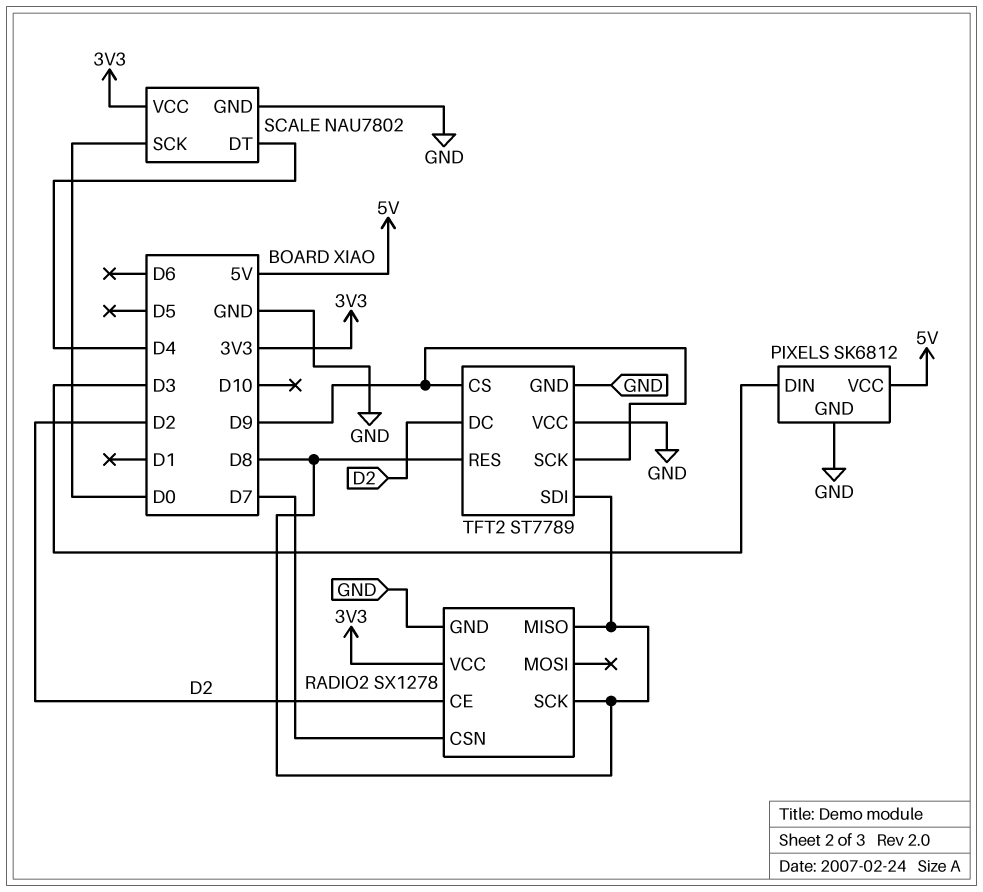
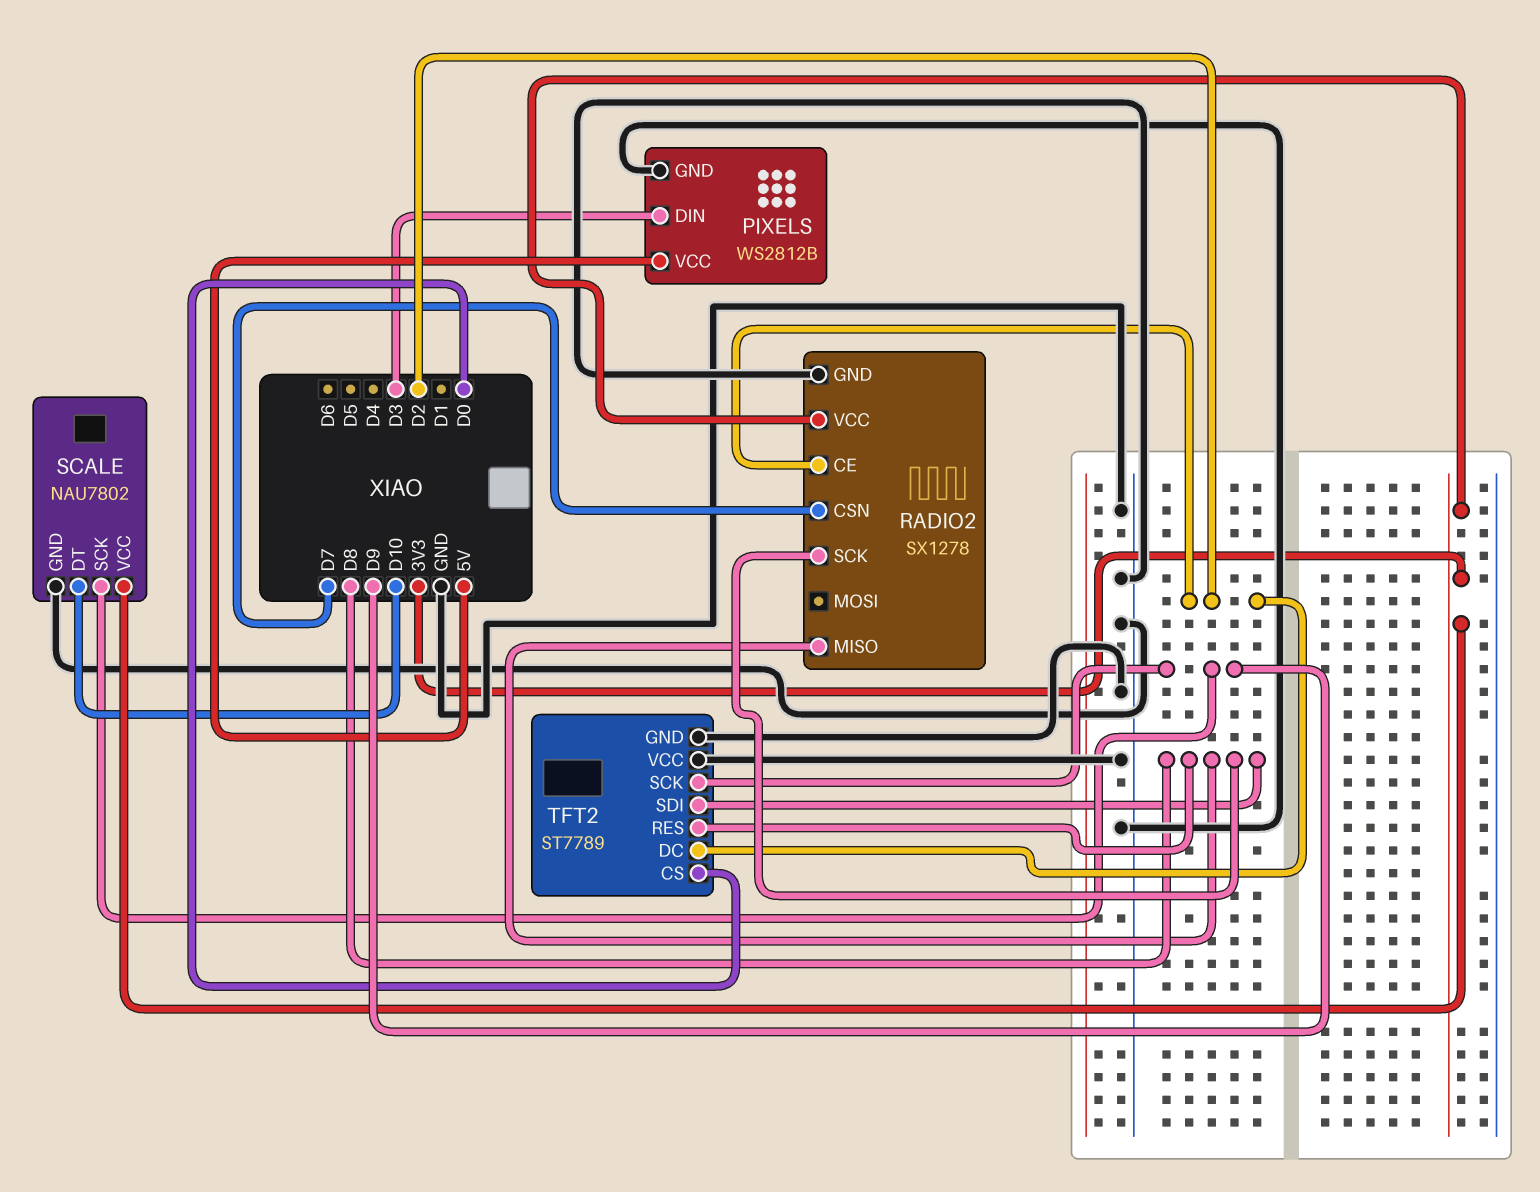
PIXELS: SK6812 -> WS2812B
SCALE pin DT: D4 -> D10
SCALE pin SCK: D0 -> D9
TFT2 pin CS: D9 -> D0

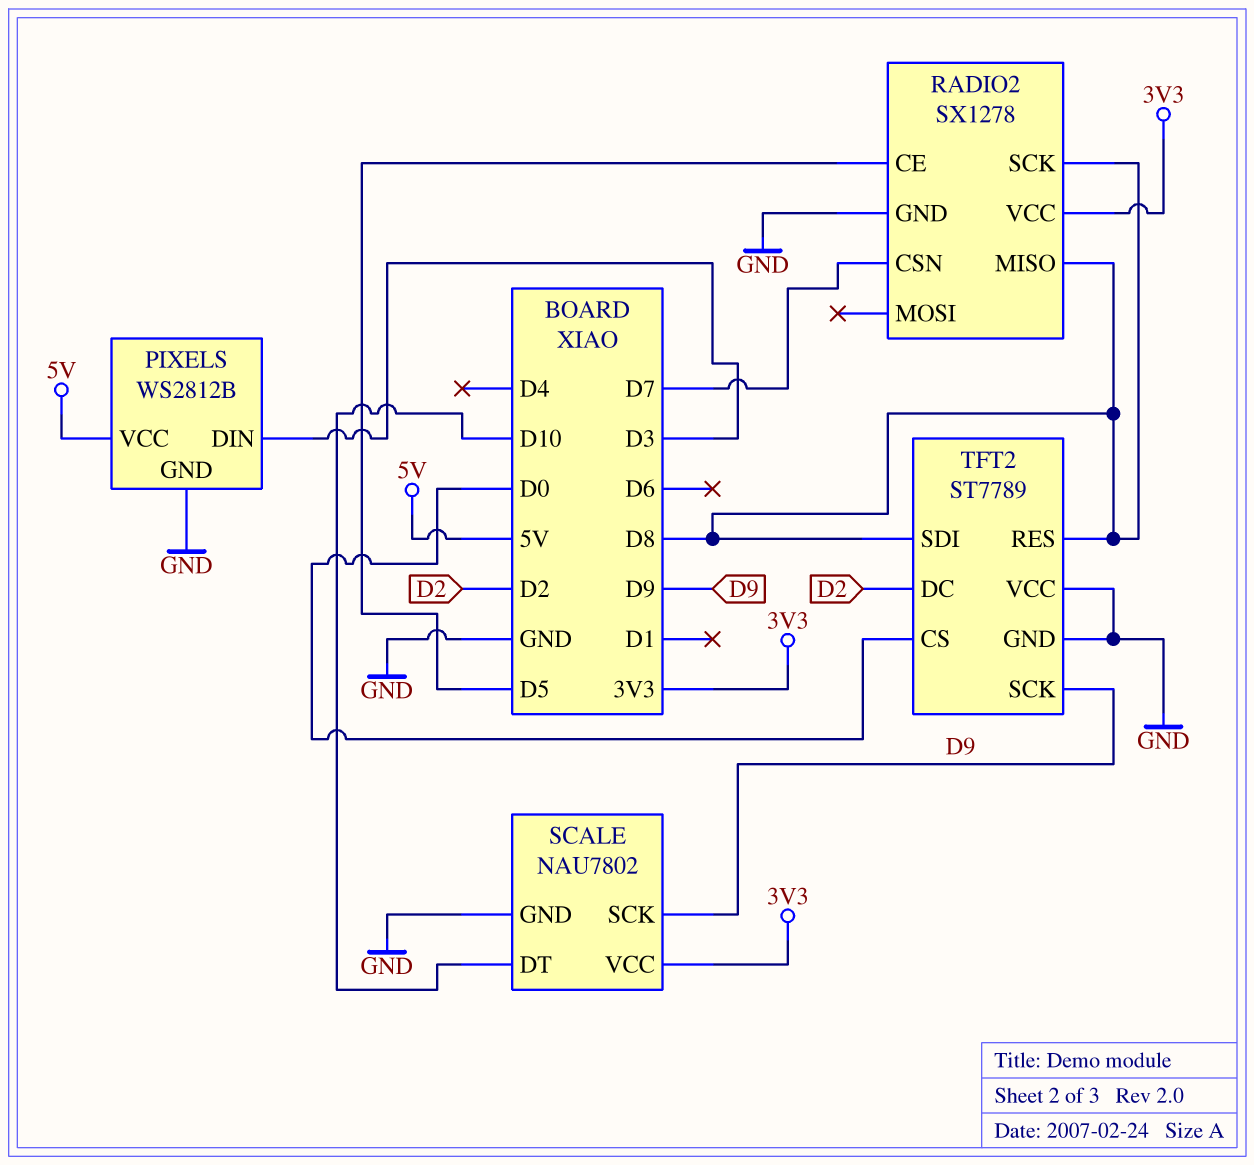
RADIO2 pin CE: D2 -> D5

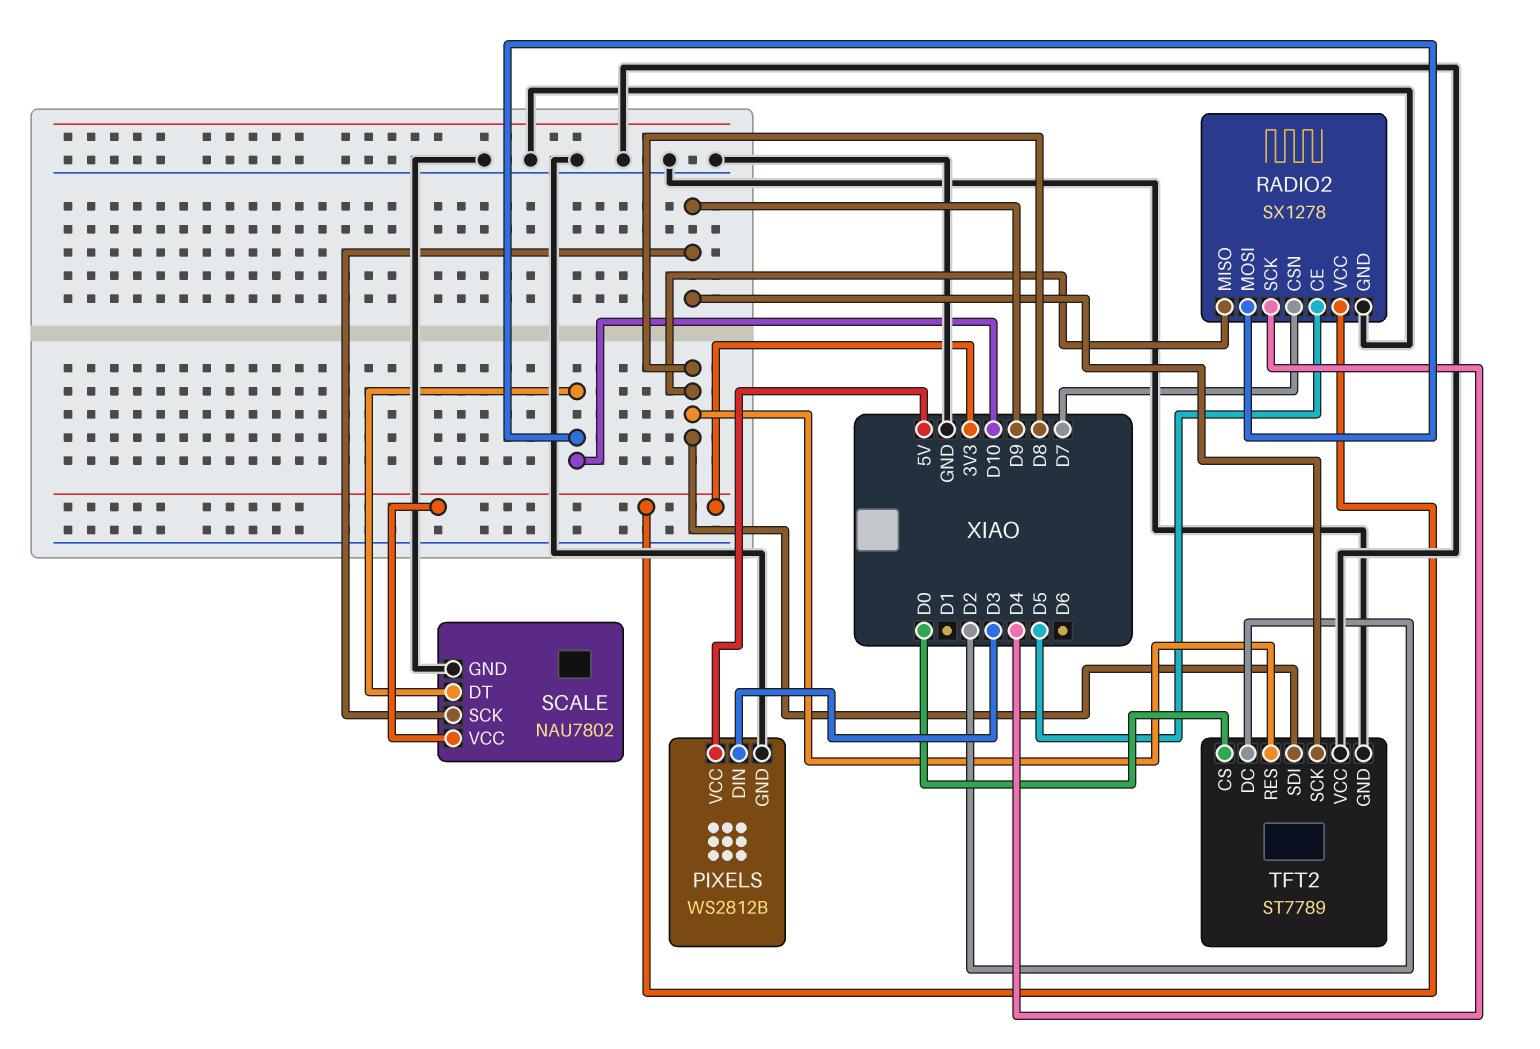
RADIO2 pin MOSI: none -> D10
RADIO2 pin SCK: D8 -> D4

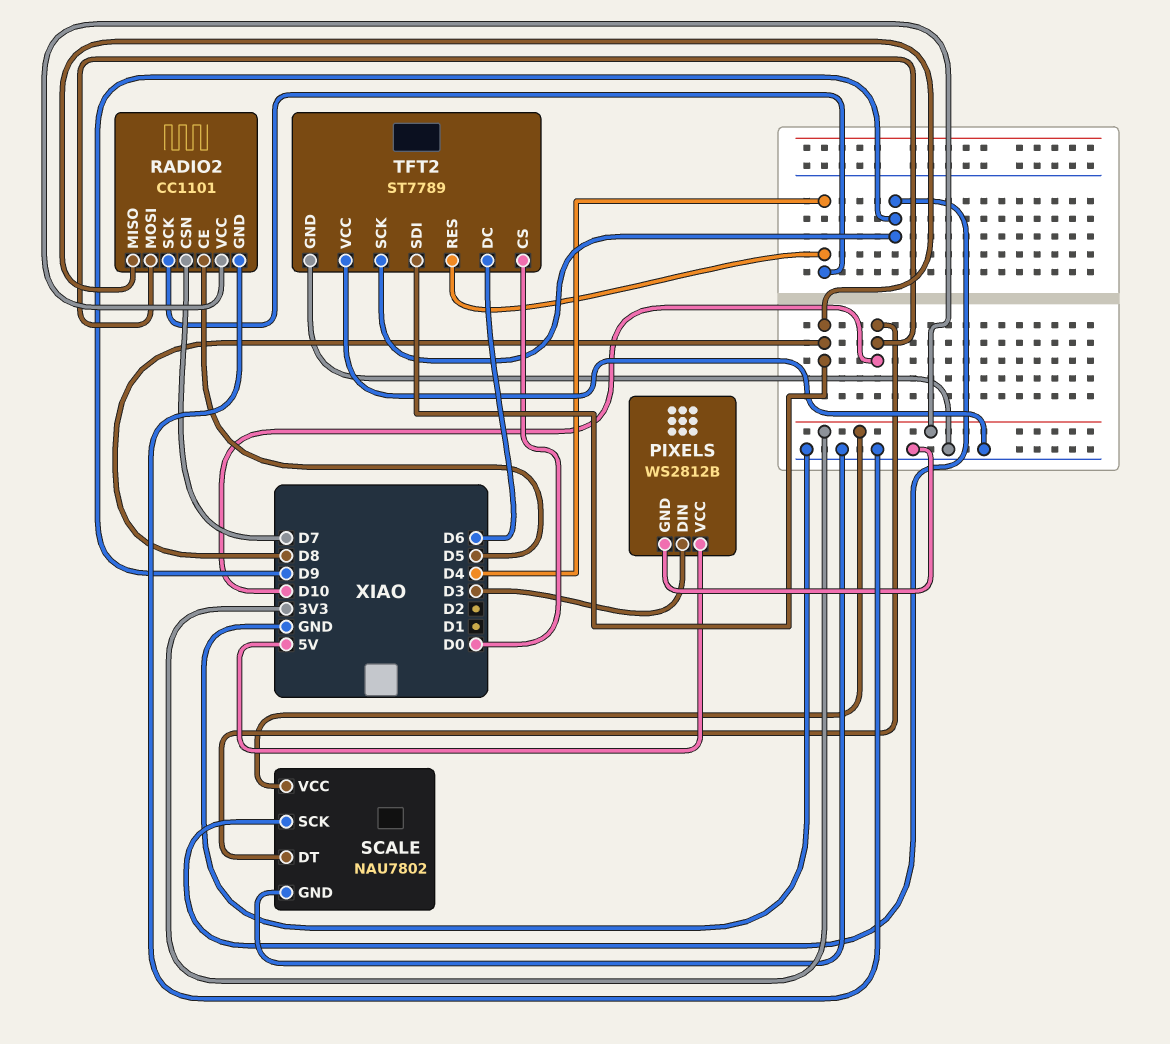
RADIO2: SX1278 -> CC1101
TFT2 pin DC: D2 -> D6
TFT2 pin RES: D8 -> D4

